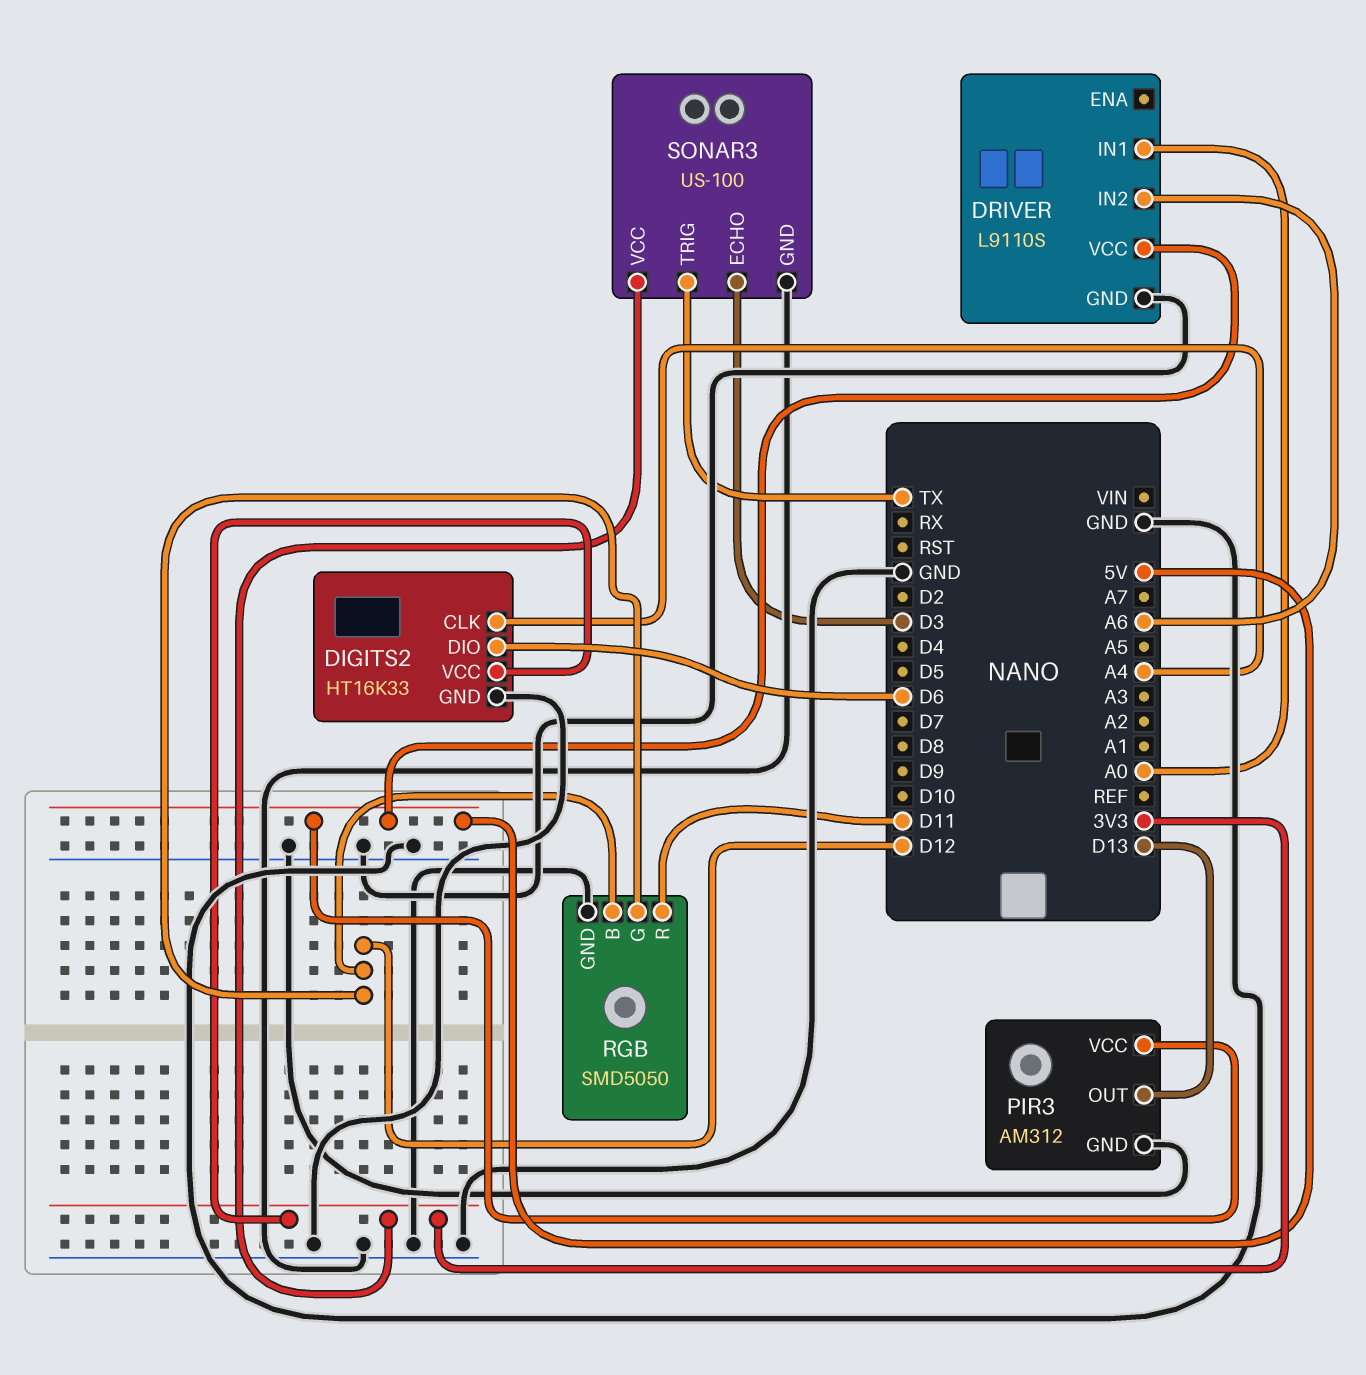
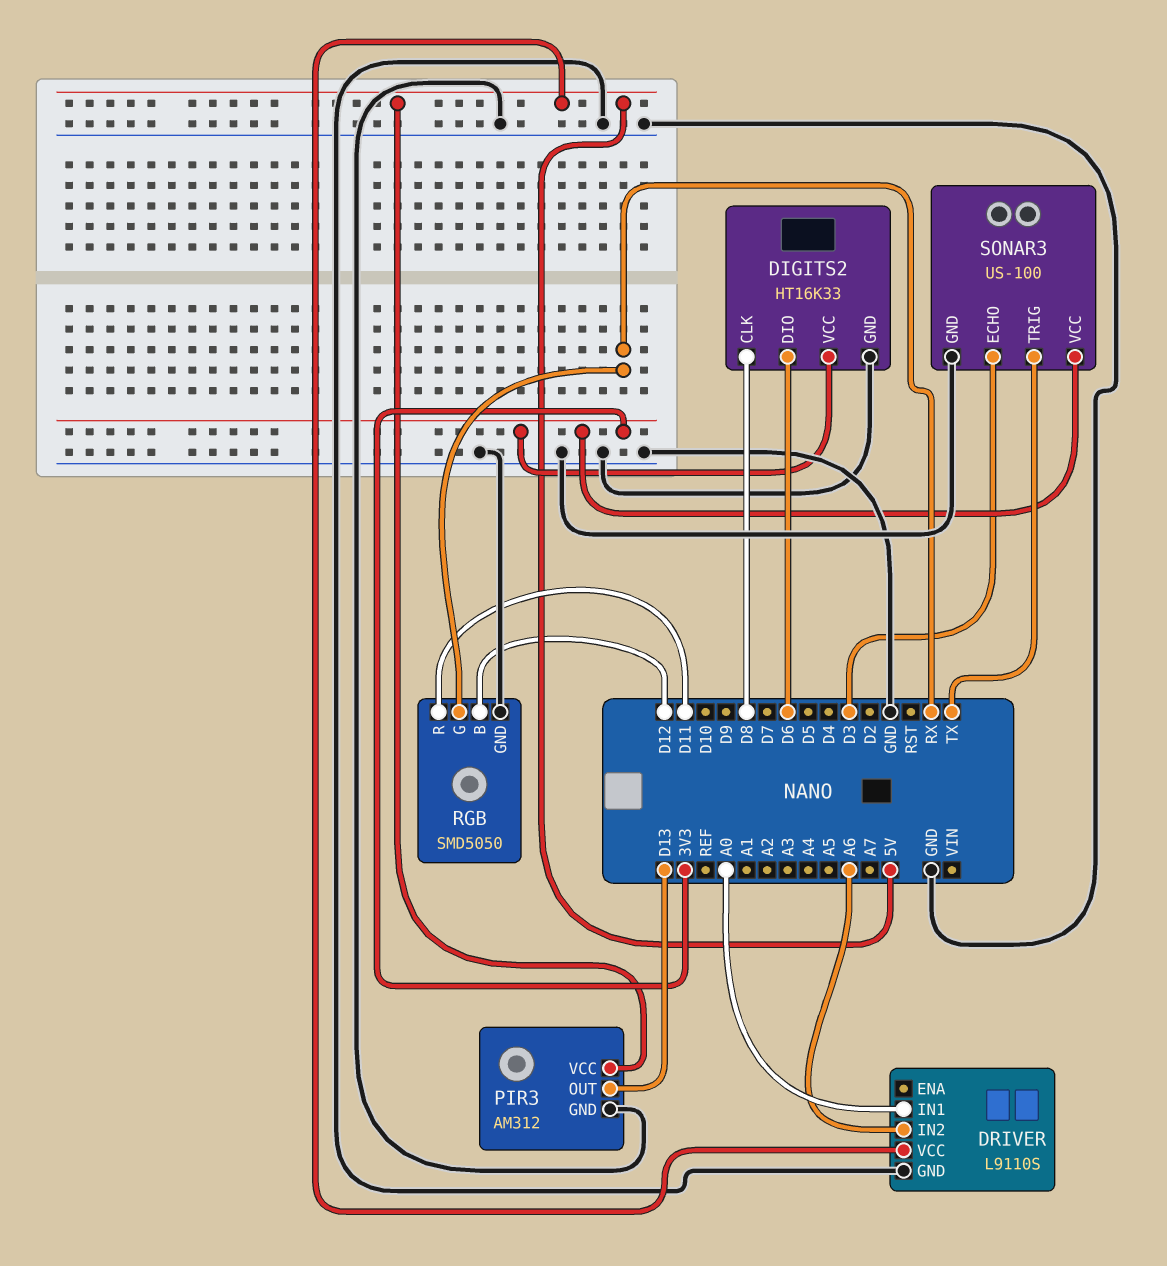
DIGITS2 pin CLK: A4 -> D8
RGB pin G: D12 -> RX

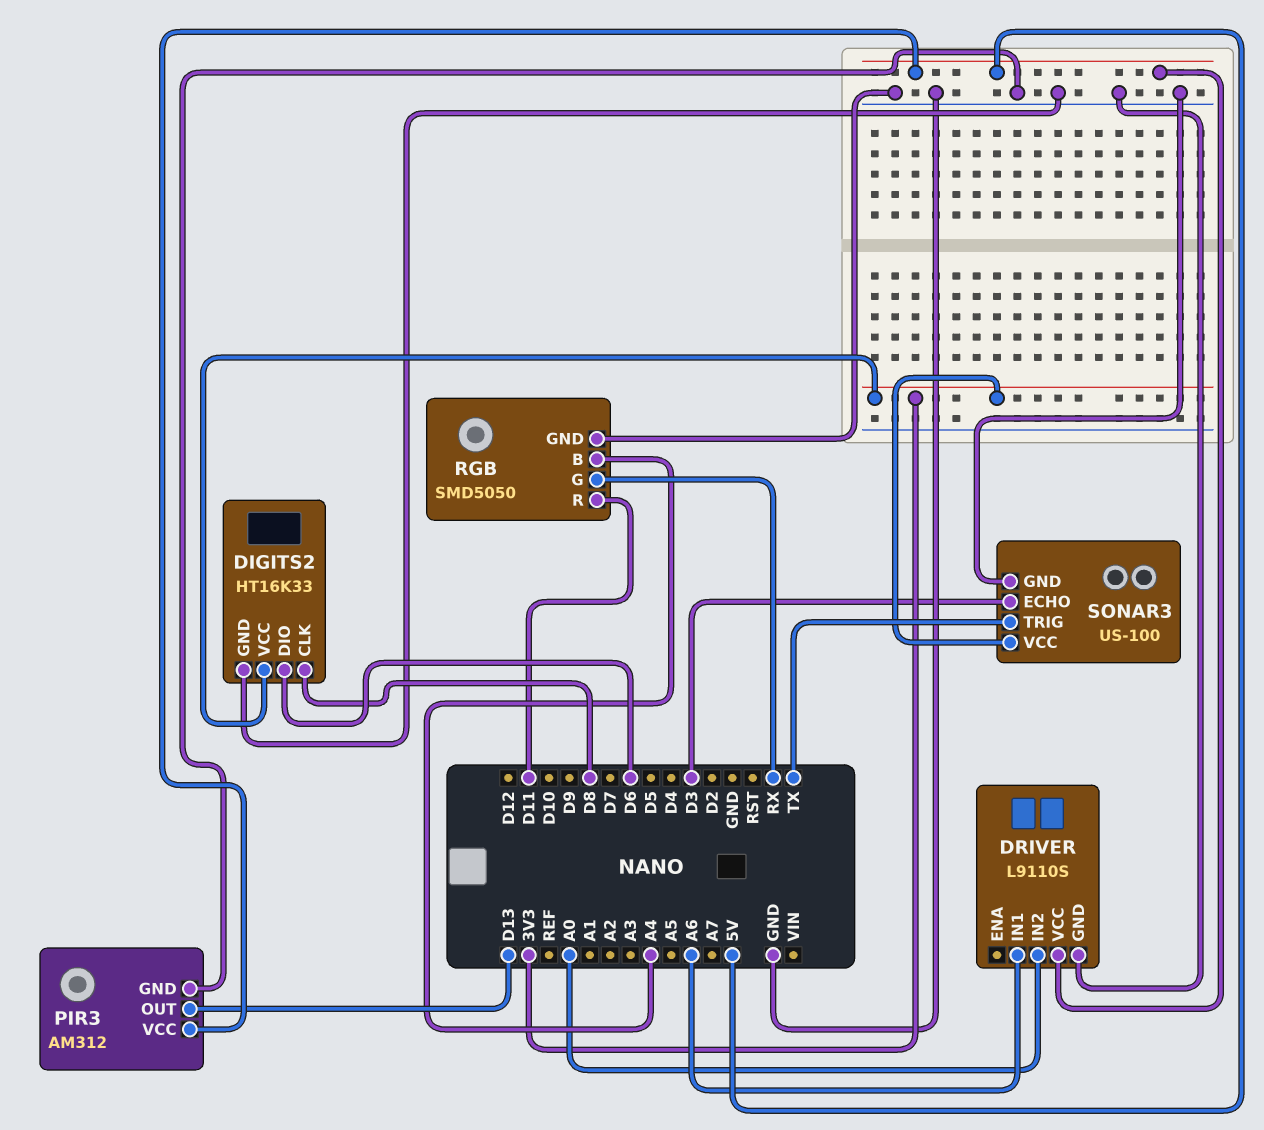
DRIVER pin IN1: A0 -> A6
DRIVER pin IN2: A6 -> A0
RGB pin B: D12 -> A4

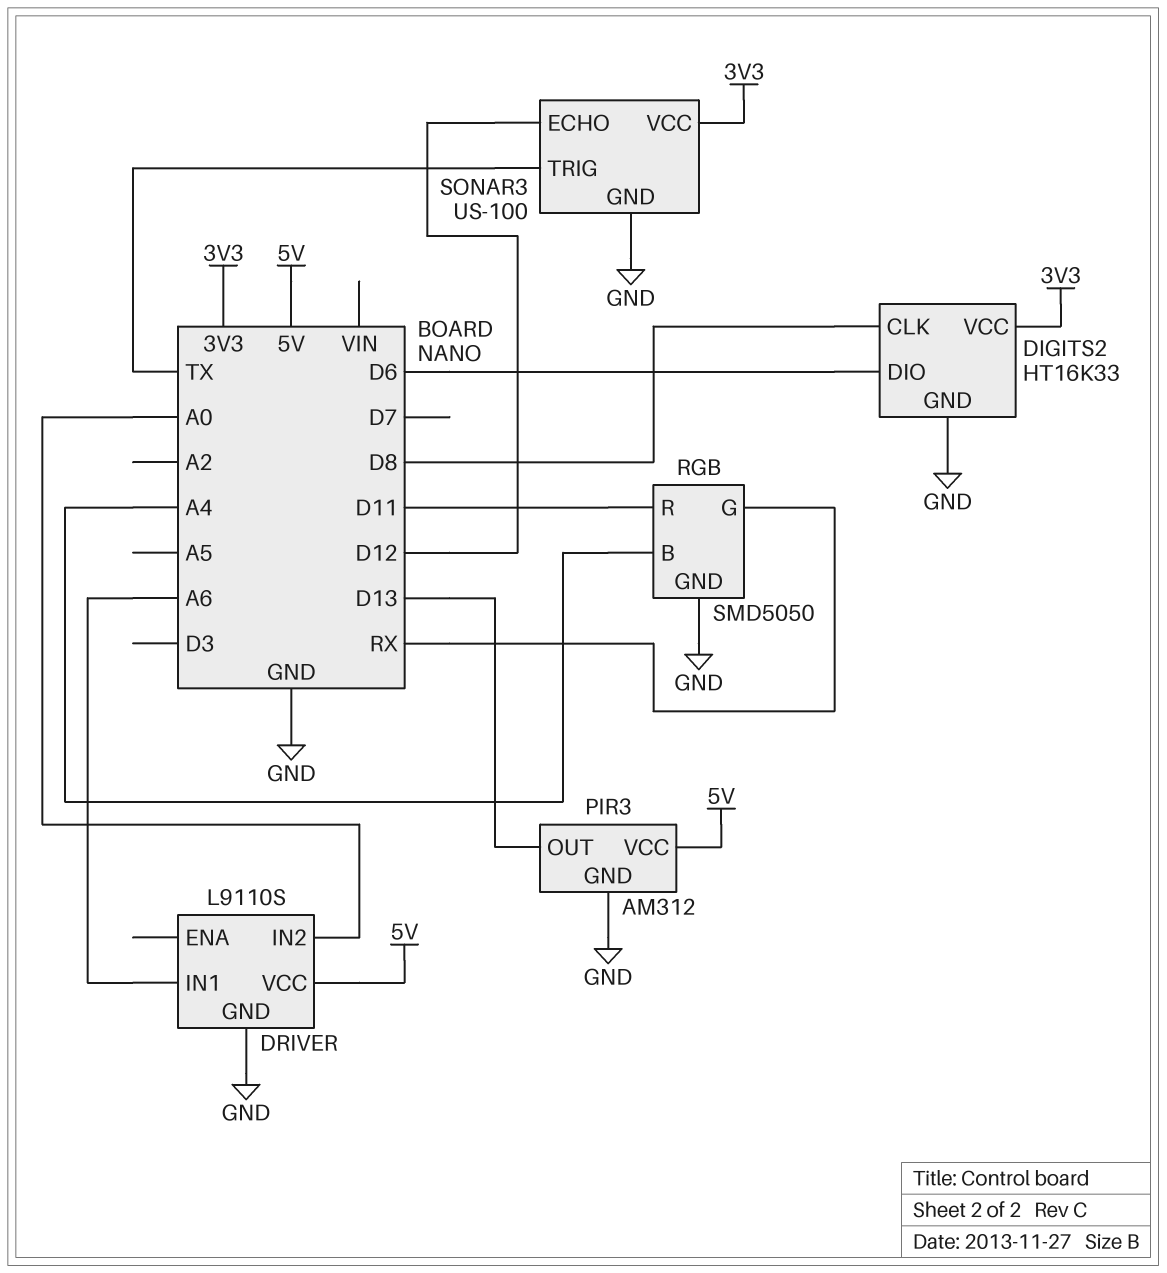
SONAR3 pin ECHO: D3 -> D12

